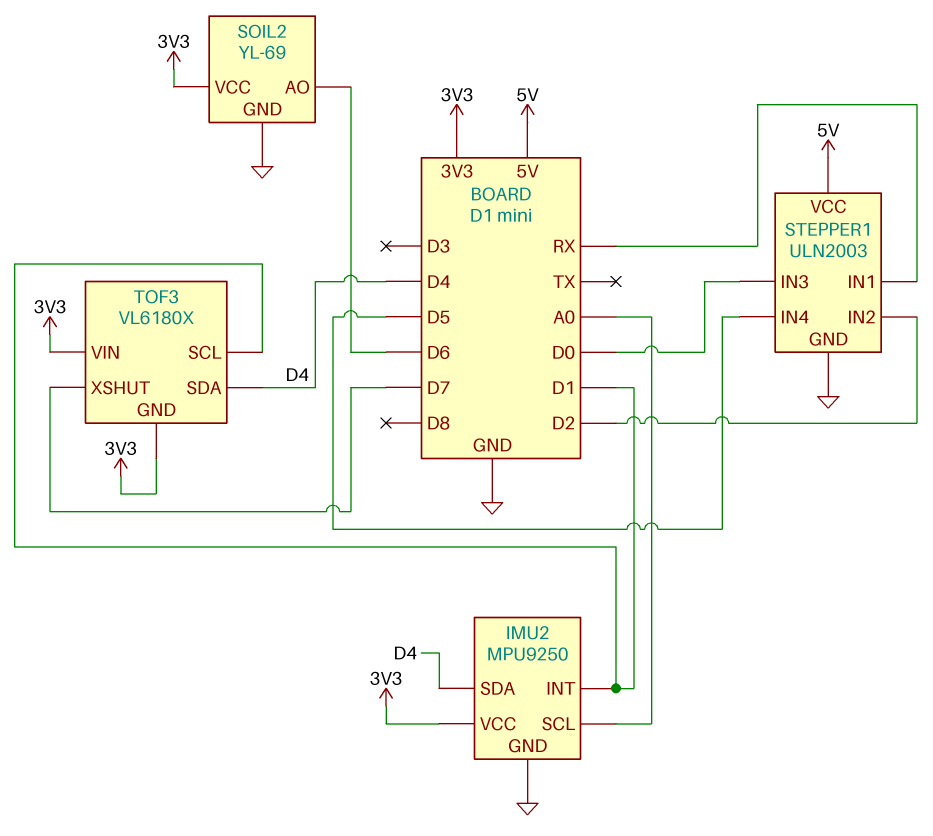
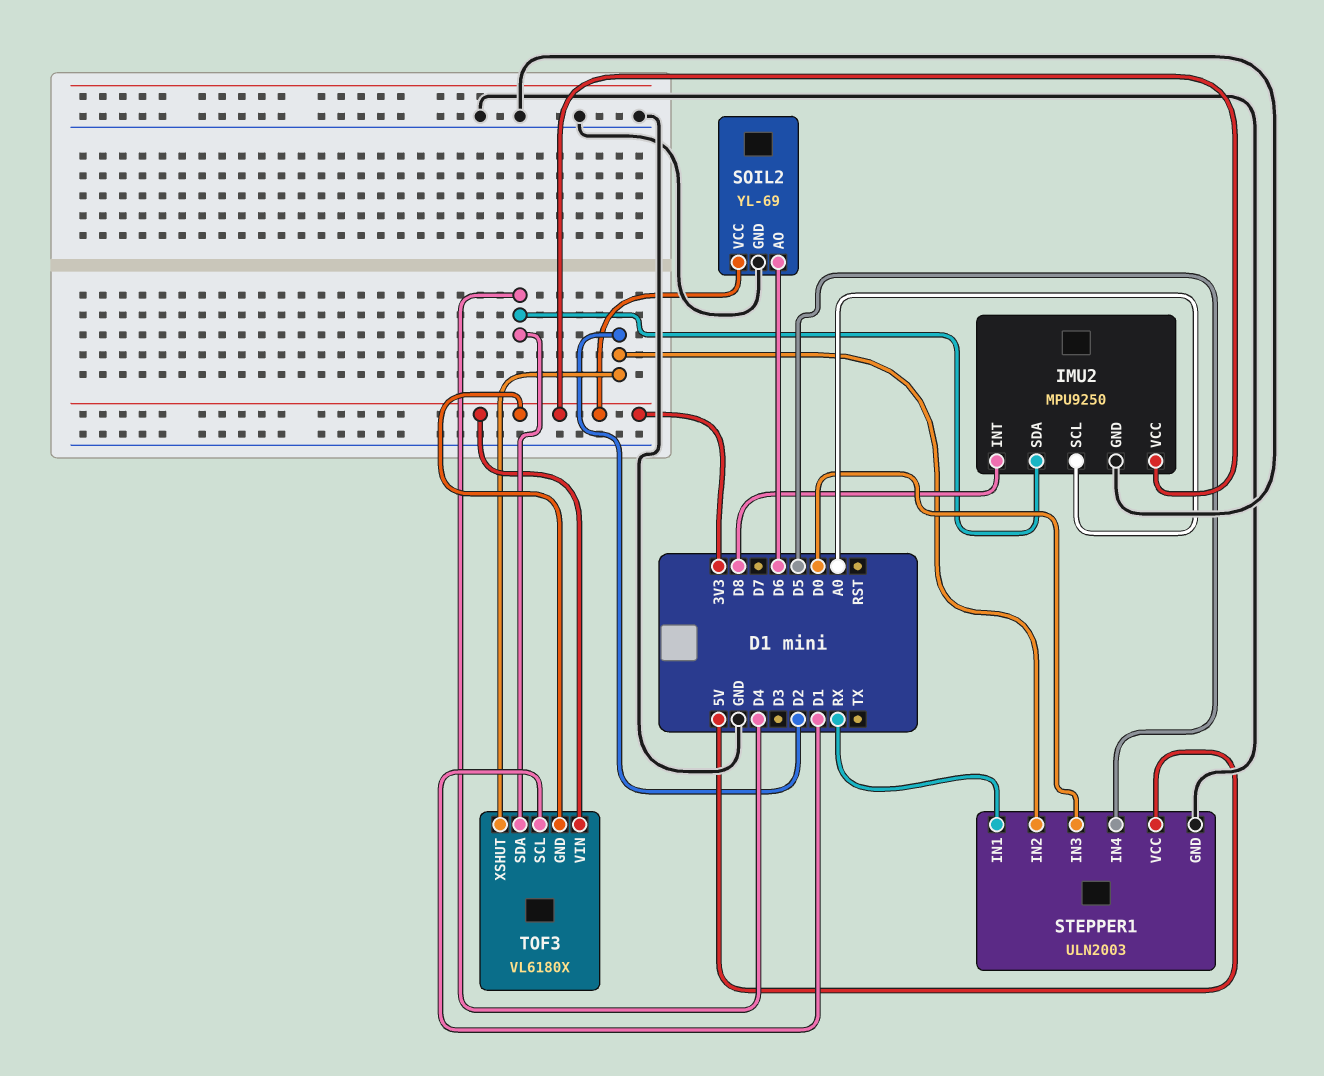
IMU2 pin INT: D1 -> D8
TOF3 pin XSHUT: D7 -> D2

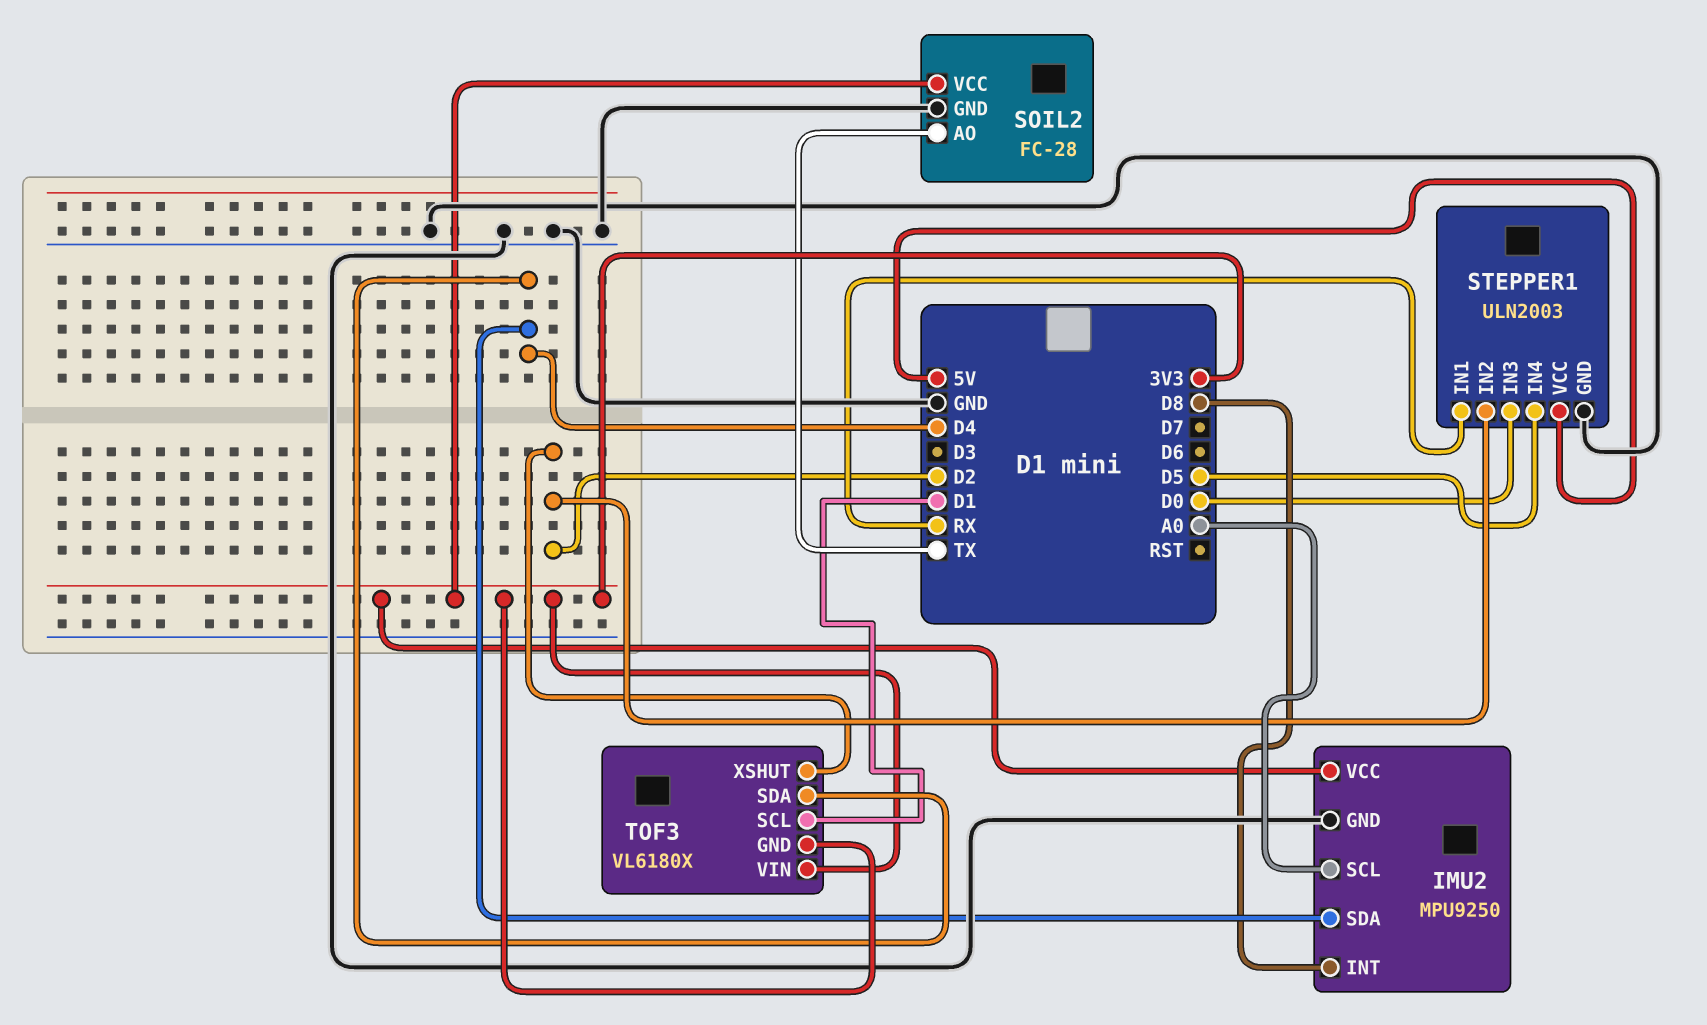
SOIL2: YL-69 -> FC-28
SOIL2 pin AO: D6 -> TX

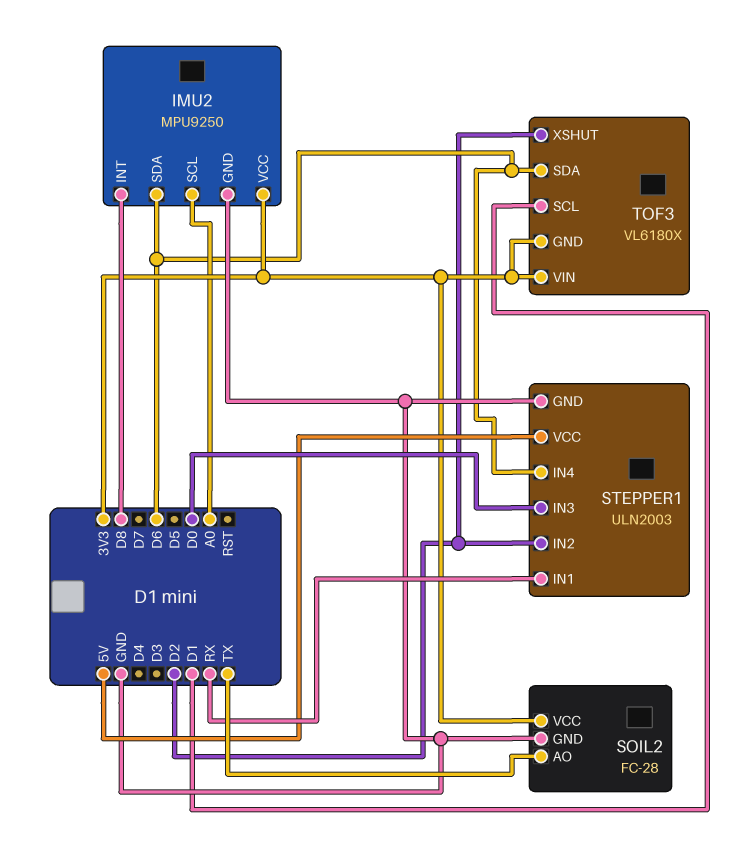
IMU2 pin SDA: D4 -> D6
STEPPER1 pin IN4: D5 -> D6
TOF3 pin SDA: D4 -> D6

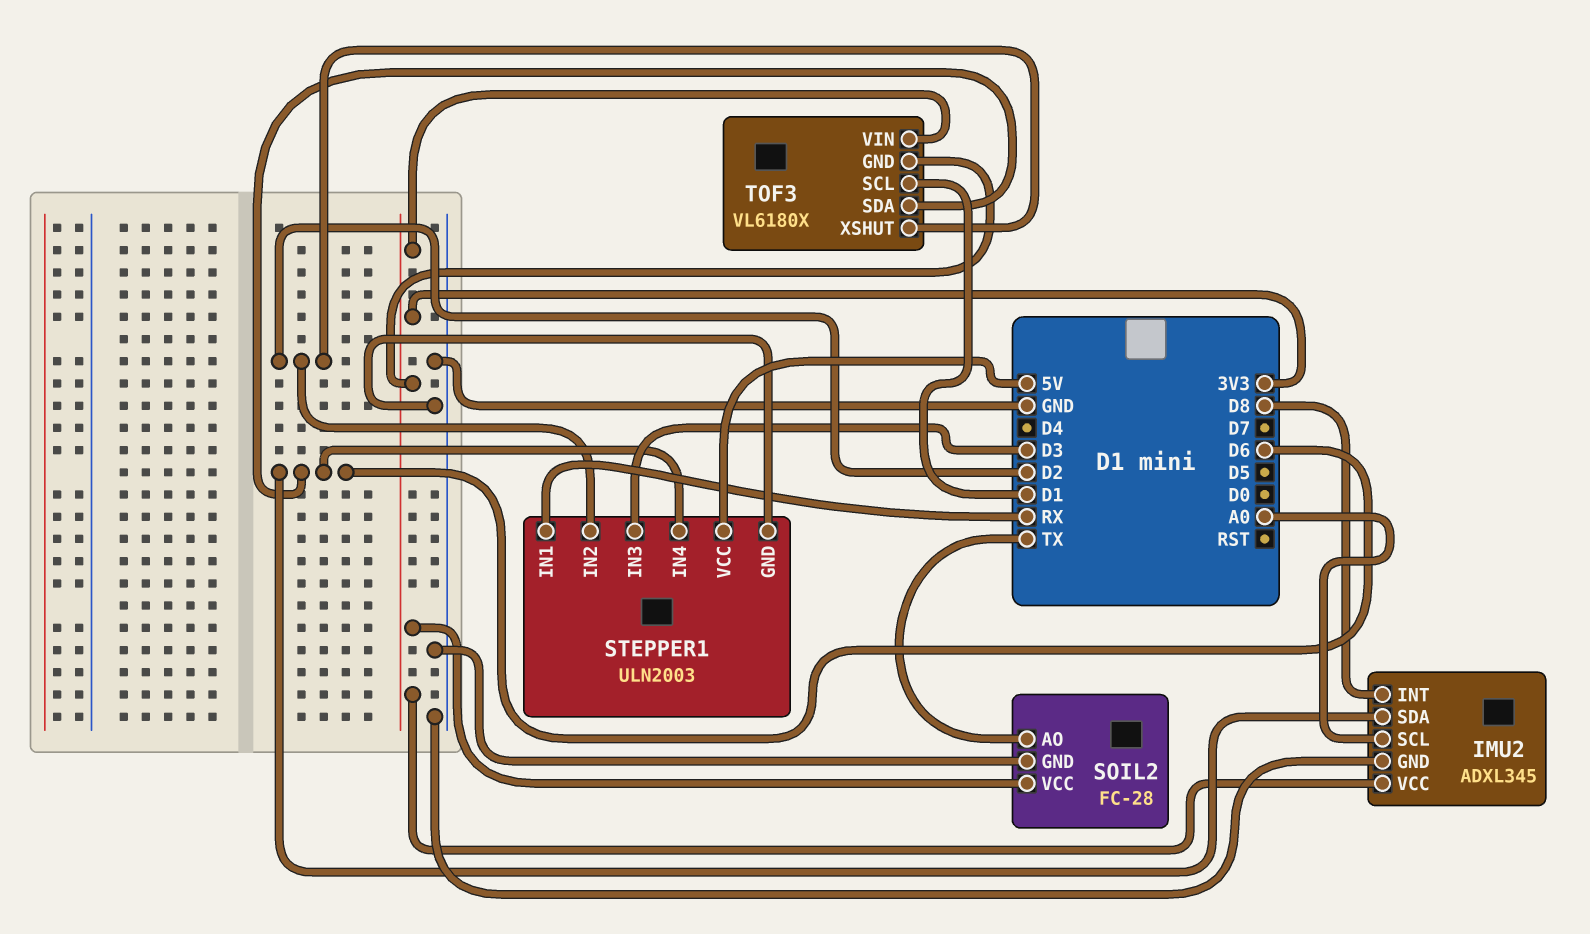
IMU2: MPU9250 -> ADXL345
STEPPER1 pin IN3: D0 -> D3

